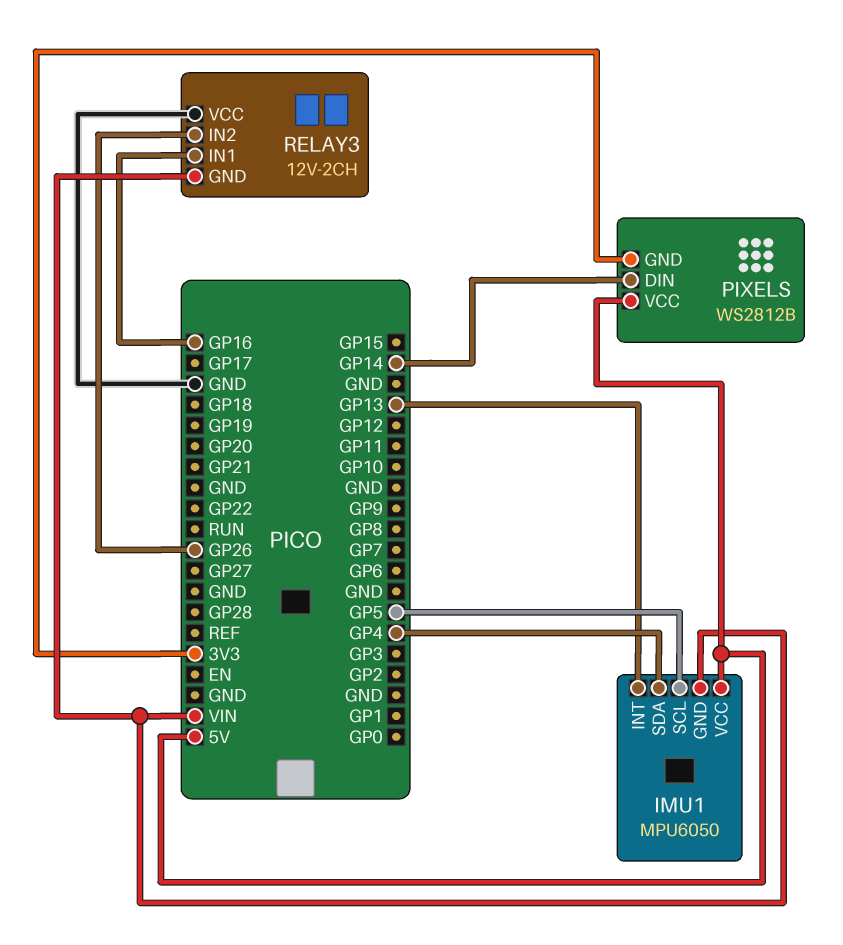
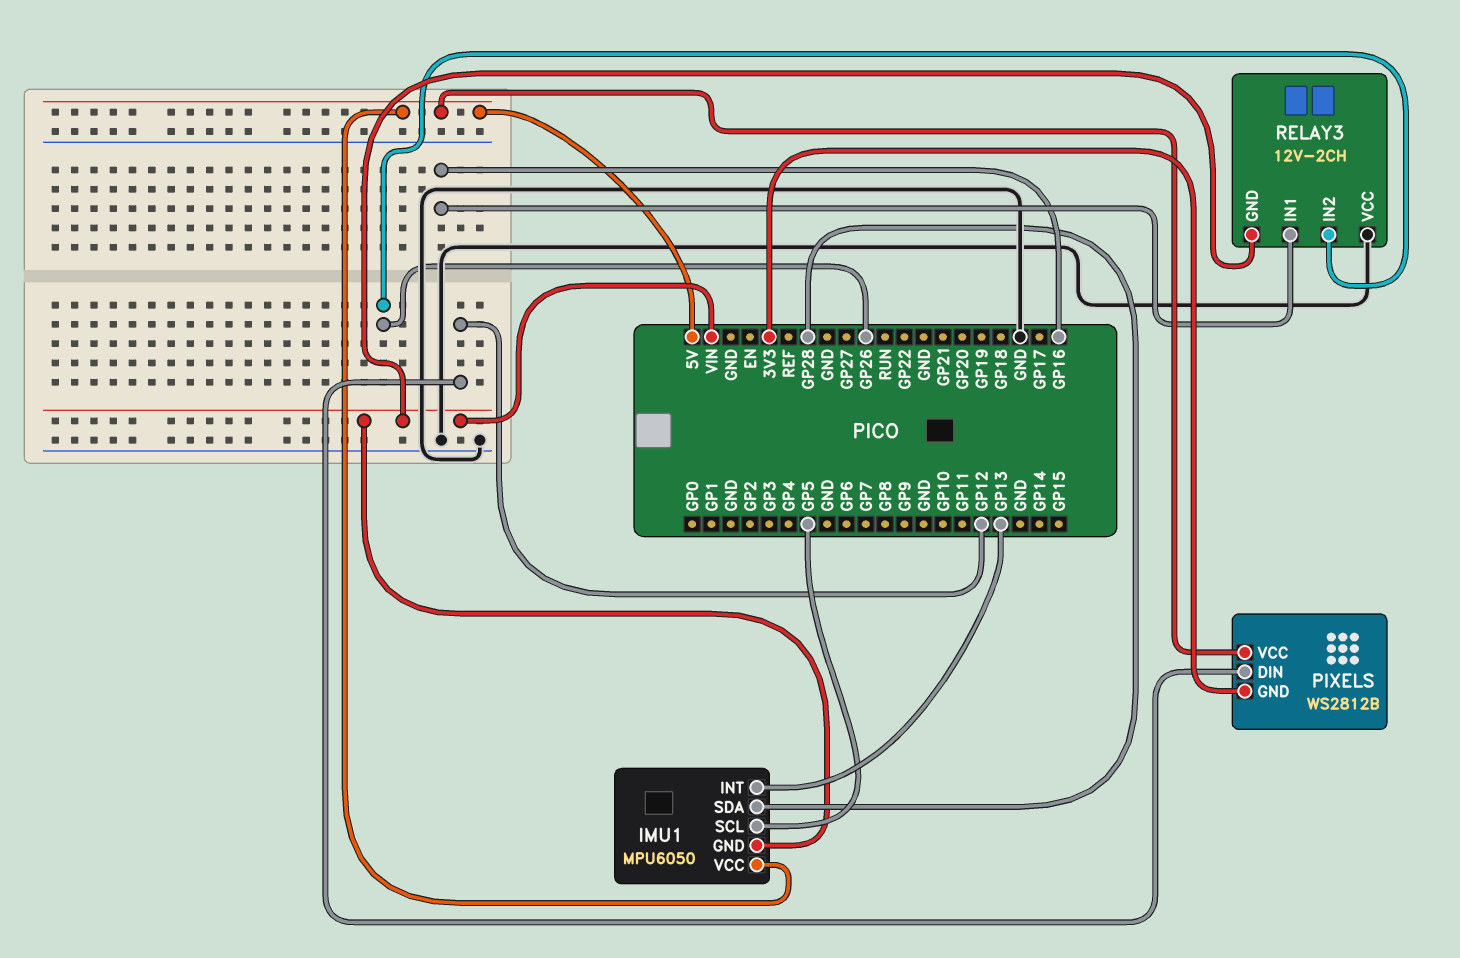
IMU1 pin SDA: GP4 -> GP28
PIXELS pin DIN: GP14 -> GP12

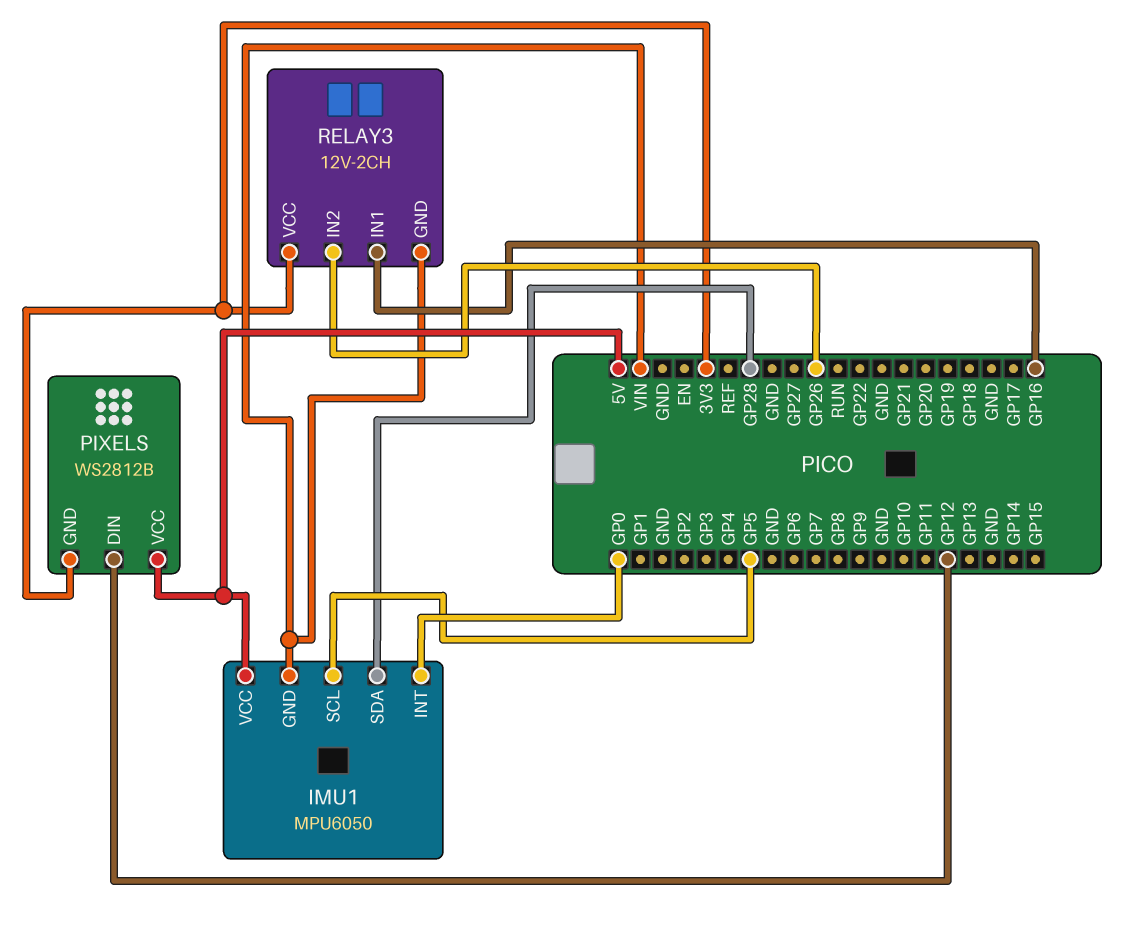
IMU1 pin INT: GP13 -> GP0
RELAY3 pin VCC: GND -> 3V3

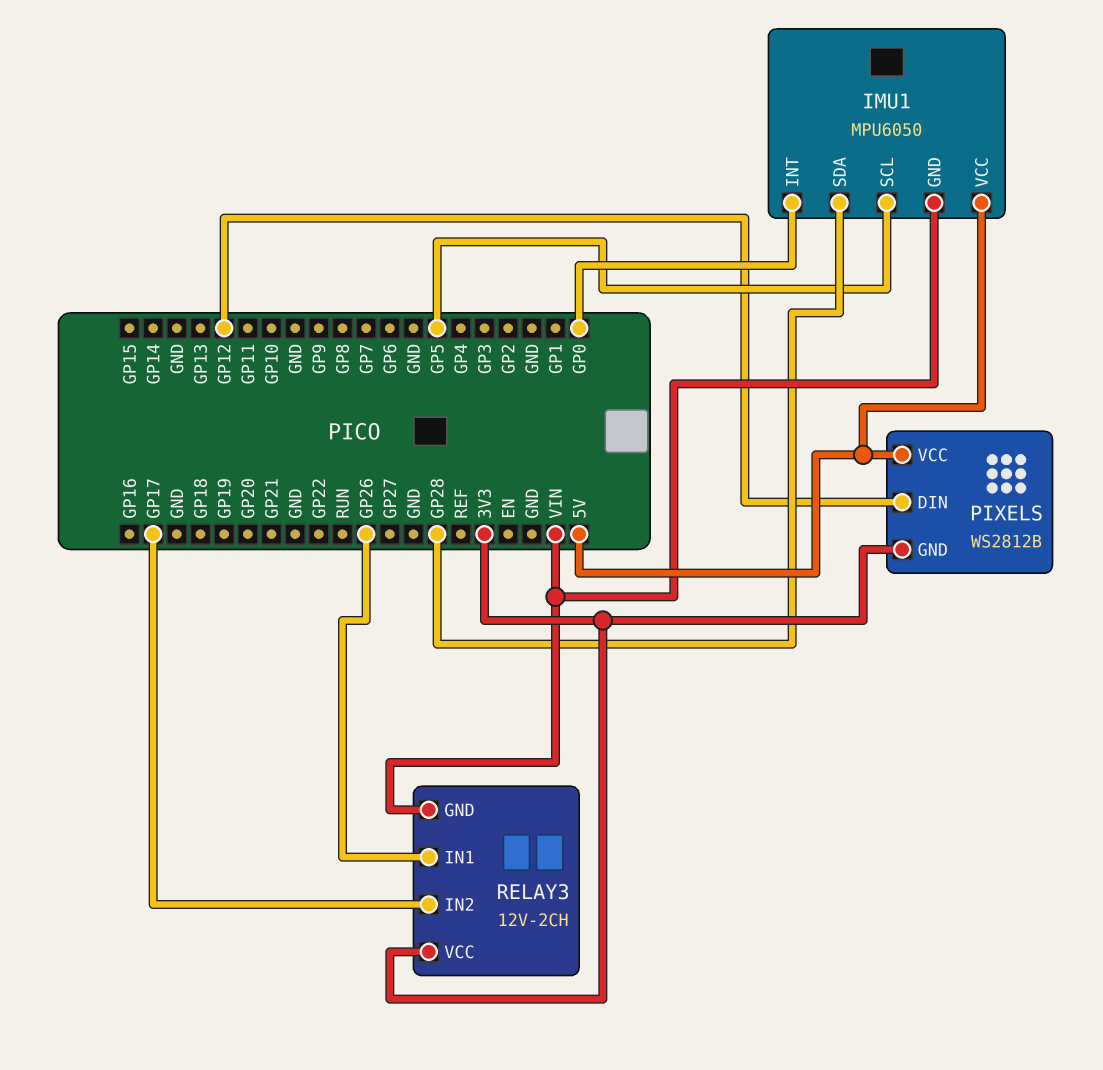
RELAY3 pin IN1: GP16 -> GP26
RELAY3 pin IN2: GP26 -> GP17

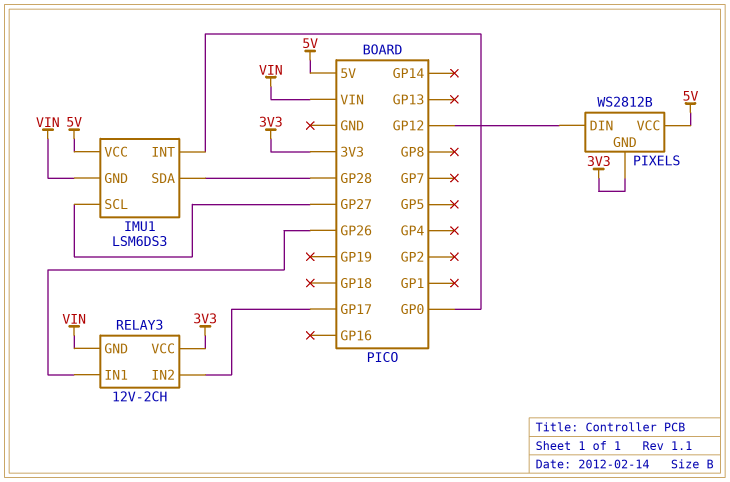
IMU1: MPU6050 -> LSM6DS3
IMU1 pin SCL: GP5 -> GP27

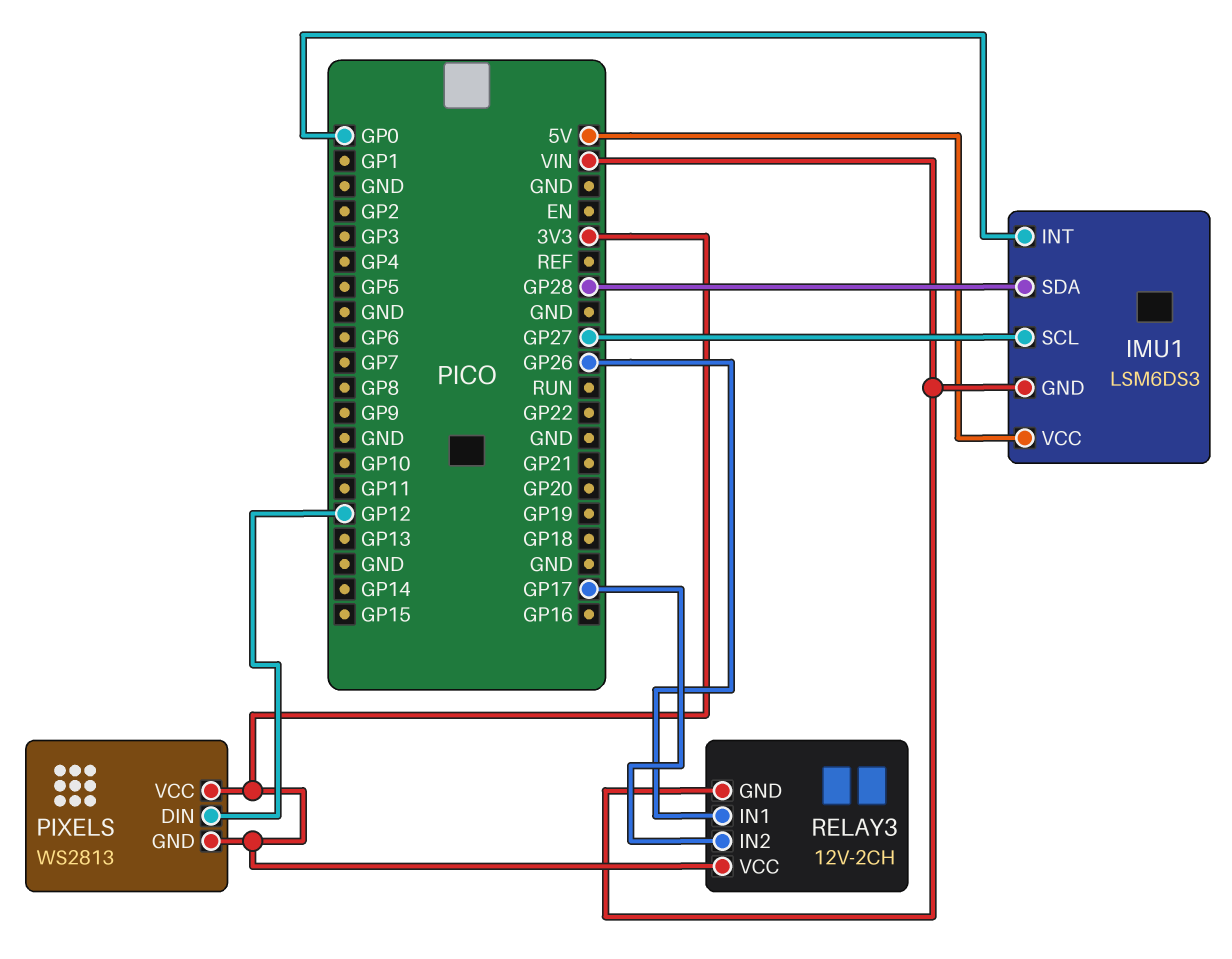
PIXELS: WS2812B -> WS2813
PIXELS pin VCC: 5V -> 3V3

